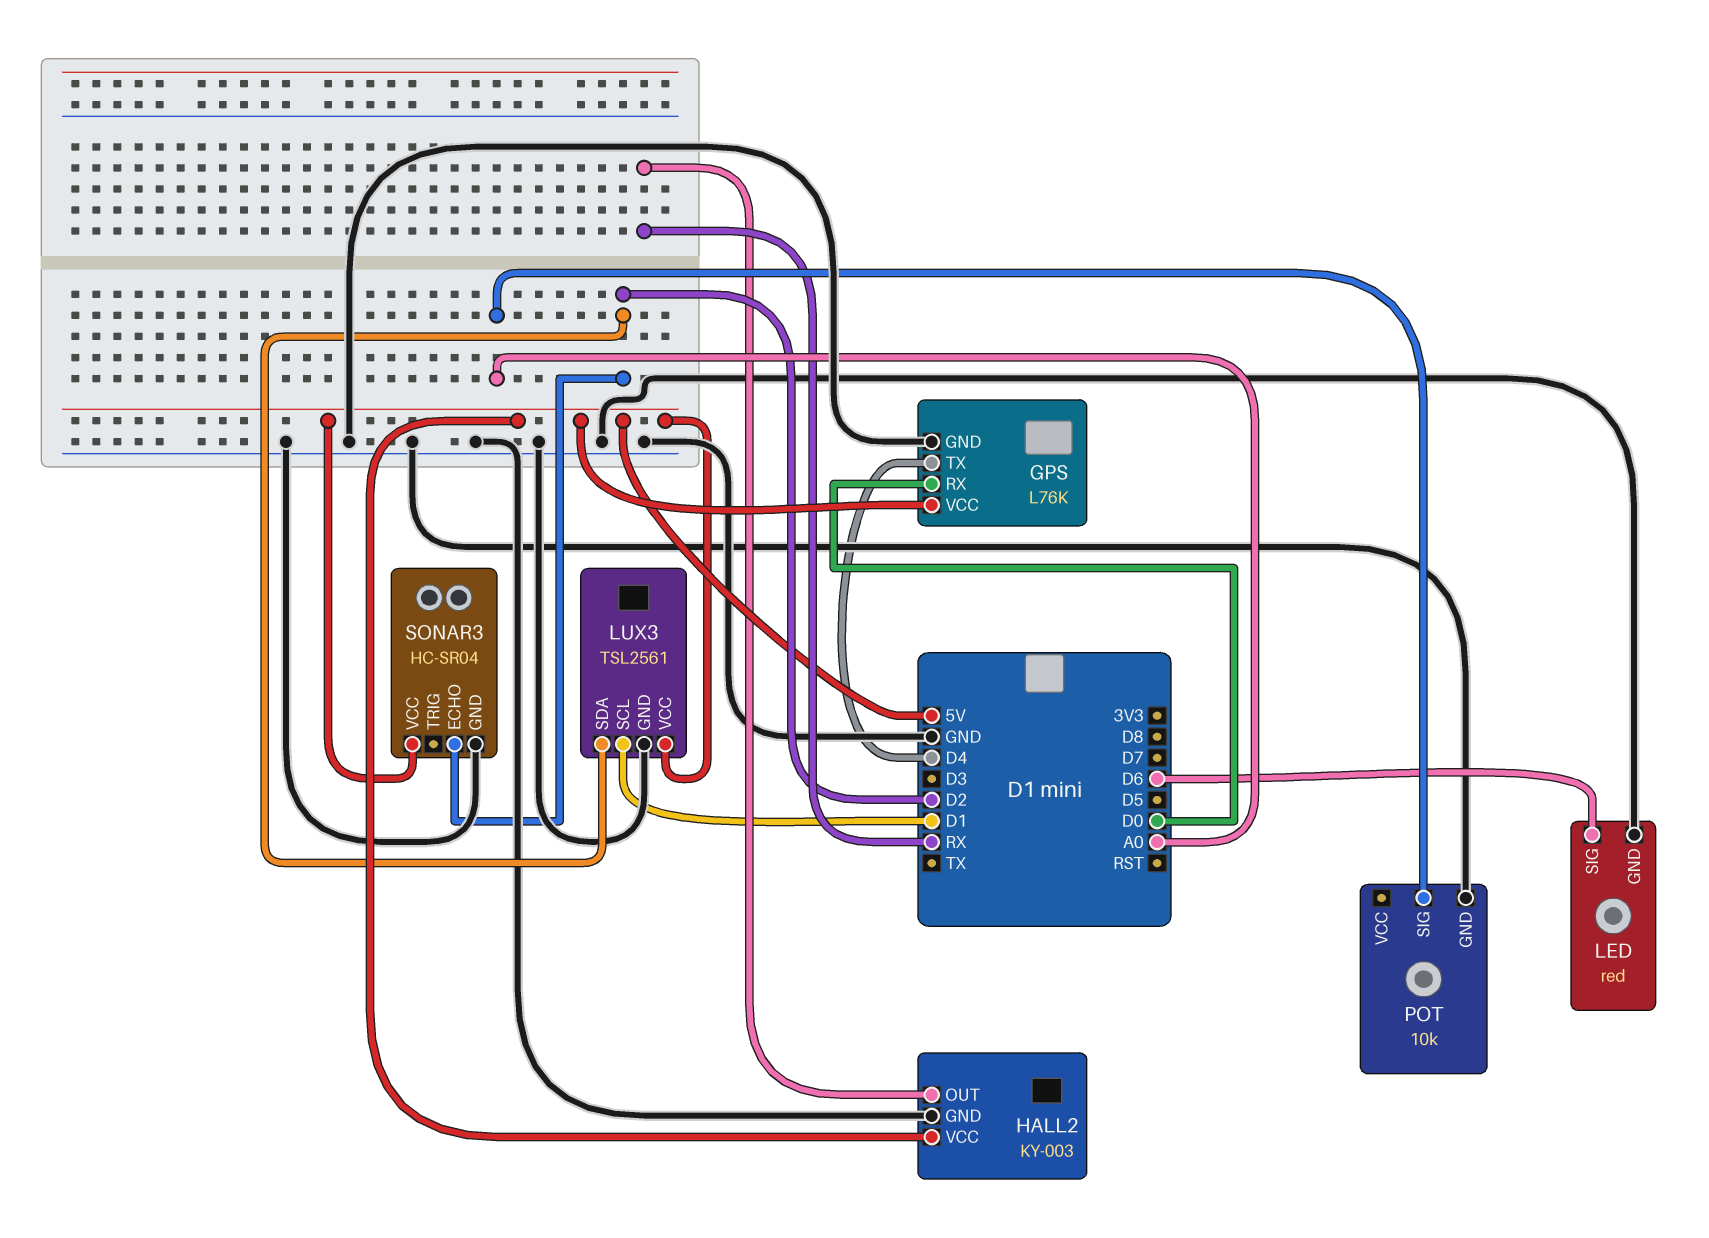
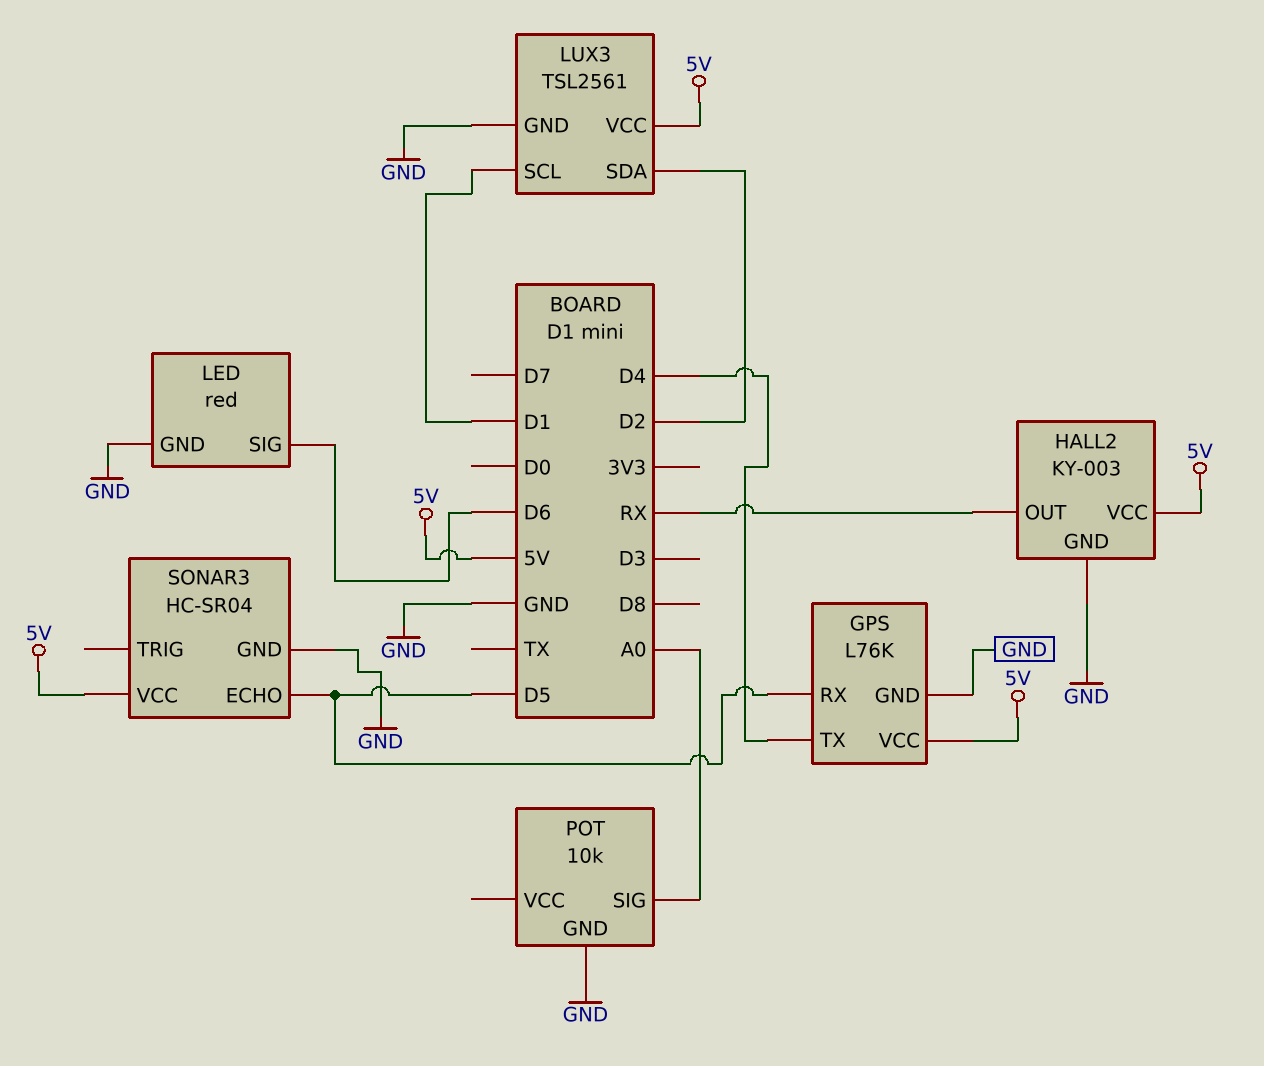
GPS pin RX: D0 -> D5
SONAR3 pin ECHO: D2 -> D5

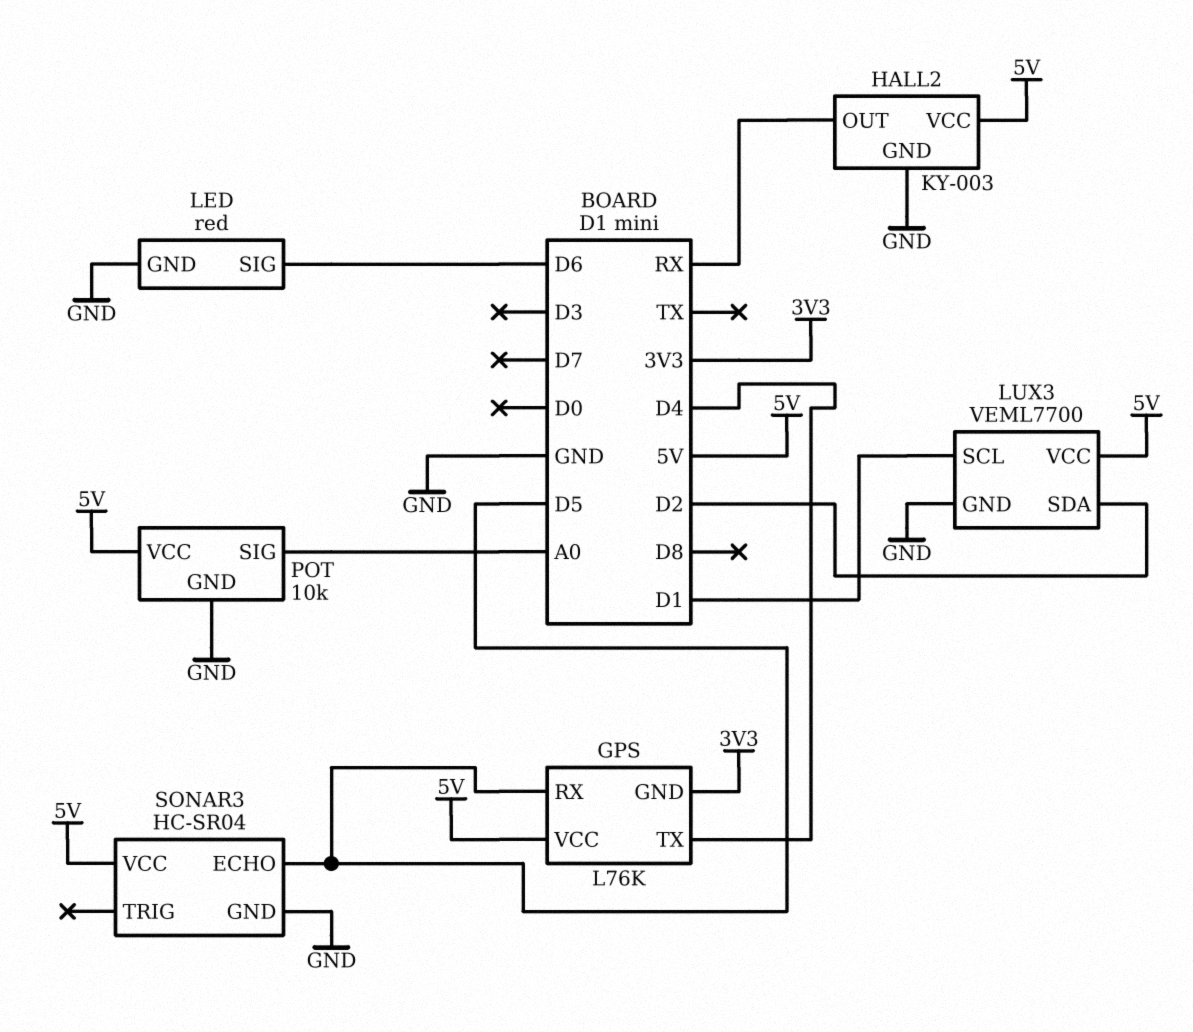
GPS pin GND: GND -> 3V3
LUX3: TSL2561 -> VEML7700
POT pin VCC: none -> 5V

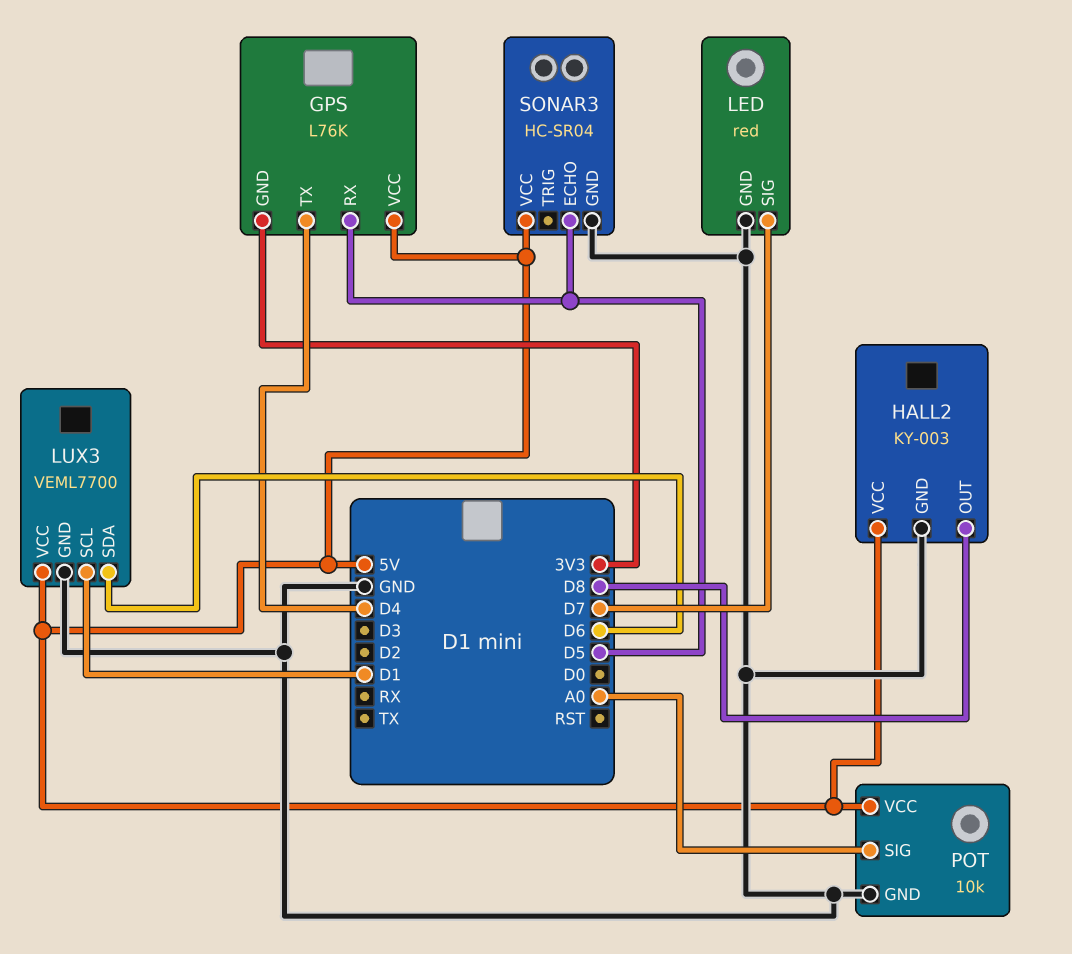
HALL2 pin OUT: RX -> D8
LED pin SIG: D6 -> D7
LUX3 pin SDA: D2 -> D6

